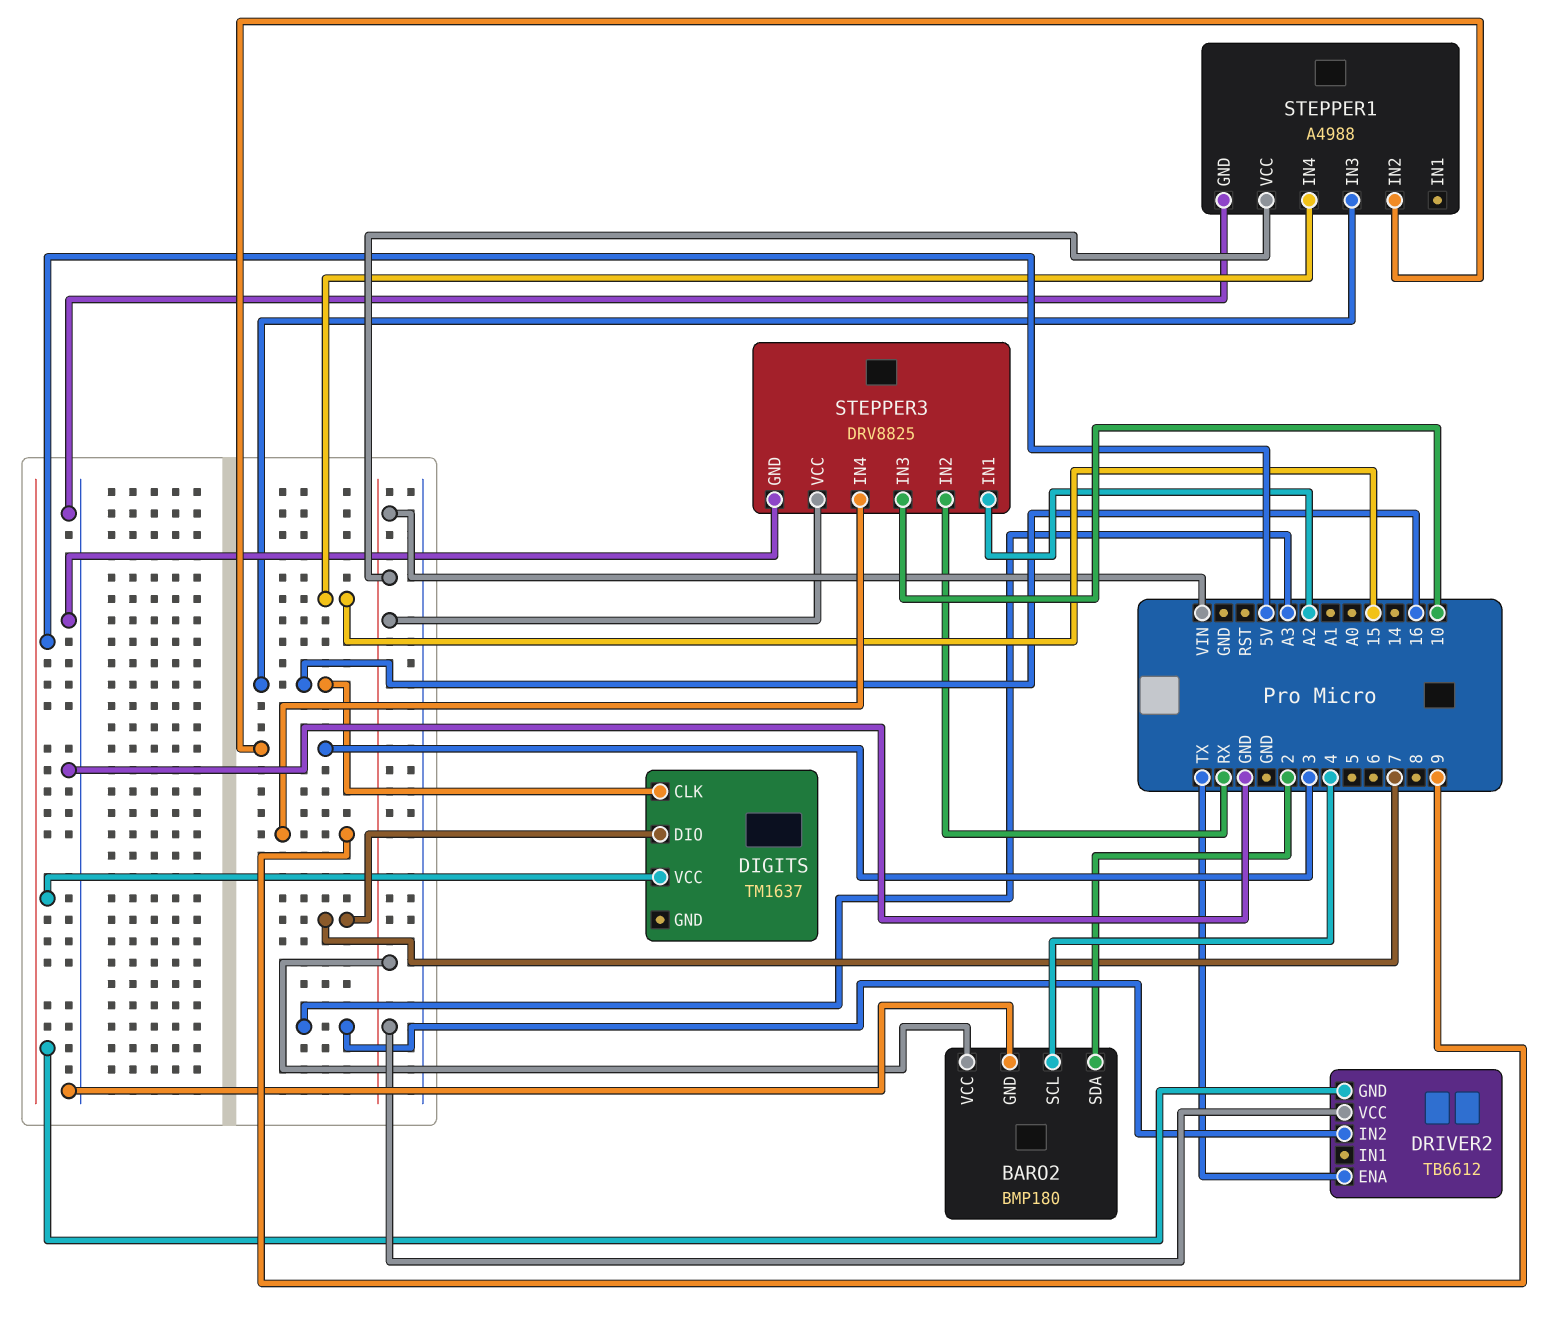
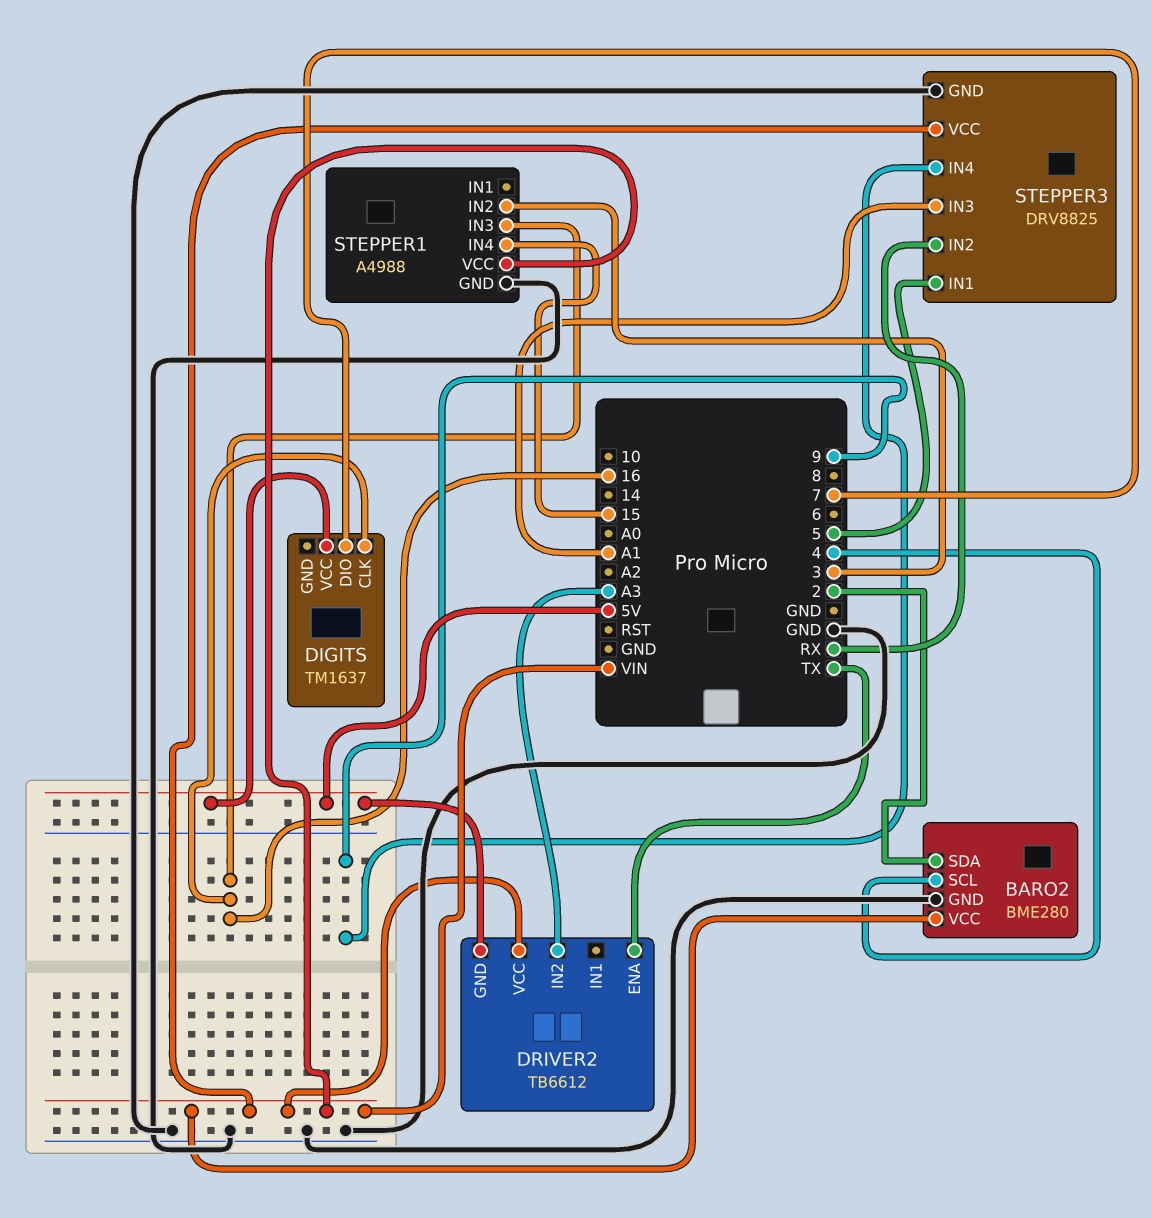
BARO2: BMP180 -> BME280
STEPPER3 pin IN1: A2 -> 5
STEPPER3 pin IN3: 10 -> A1

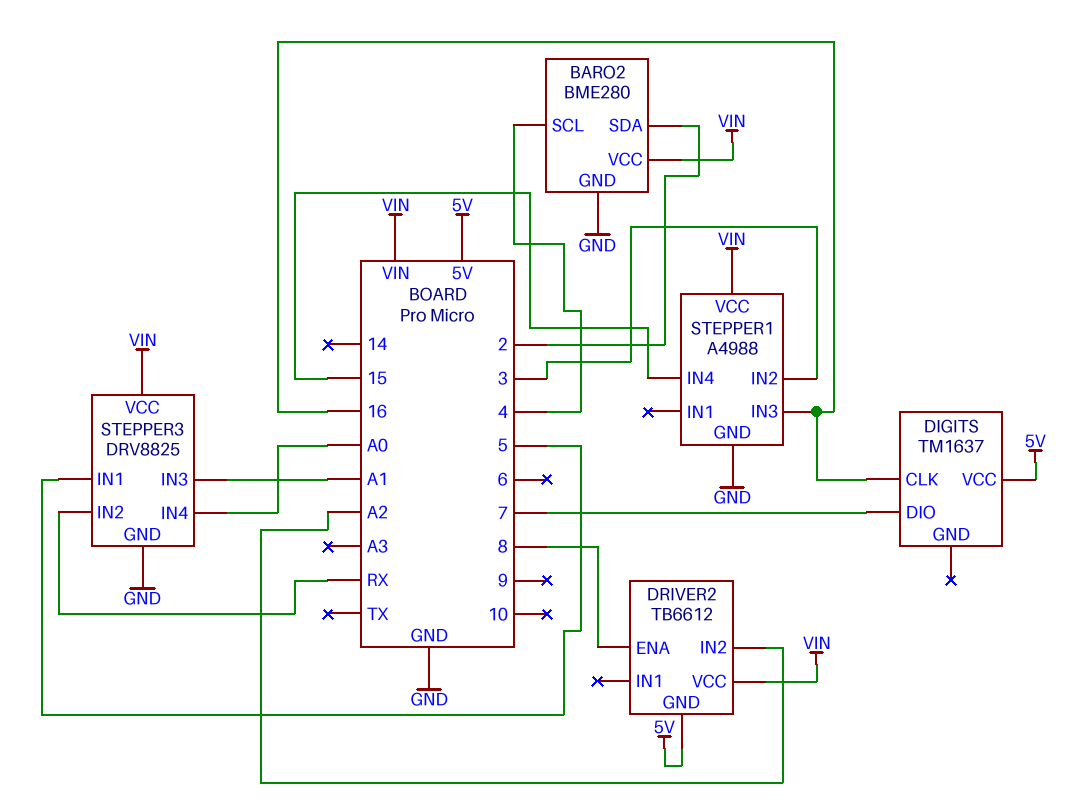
DRIVER2 pin ENA: TX -> 8
DRIVER2 pin IN2: A3 -> A2
STEPPER3 pin IN4: 9 -> A0

